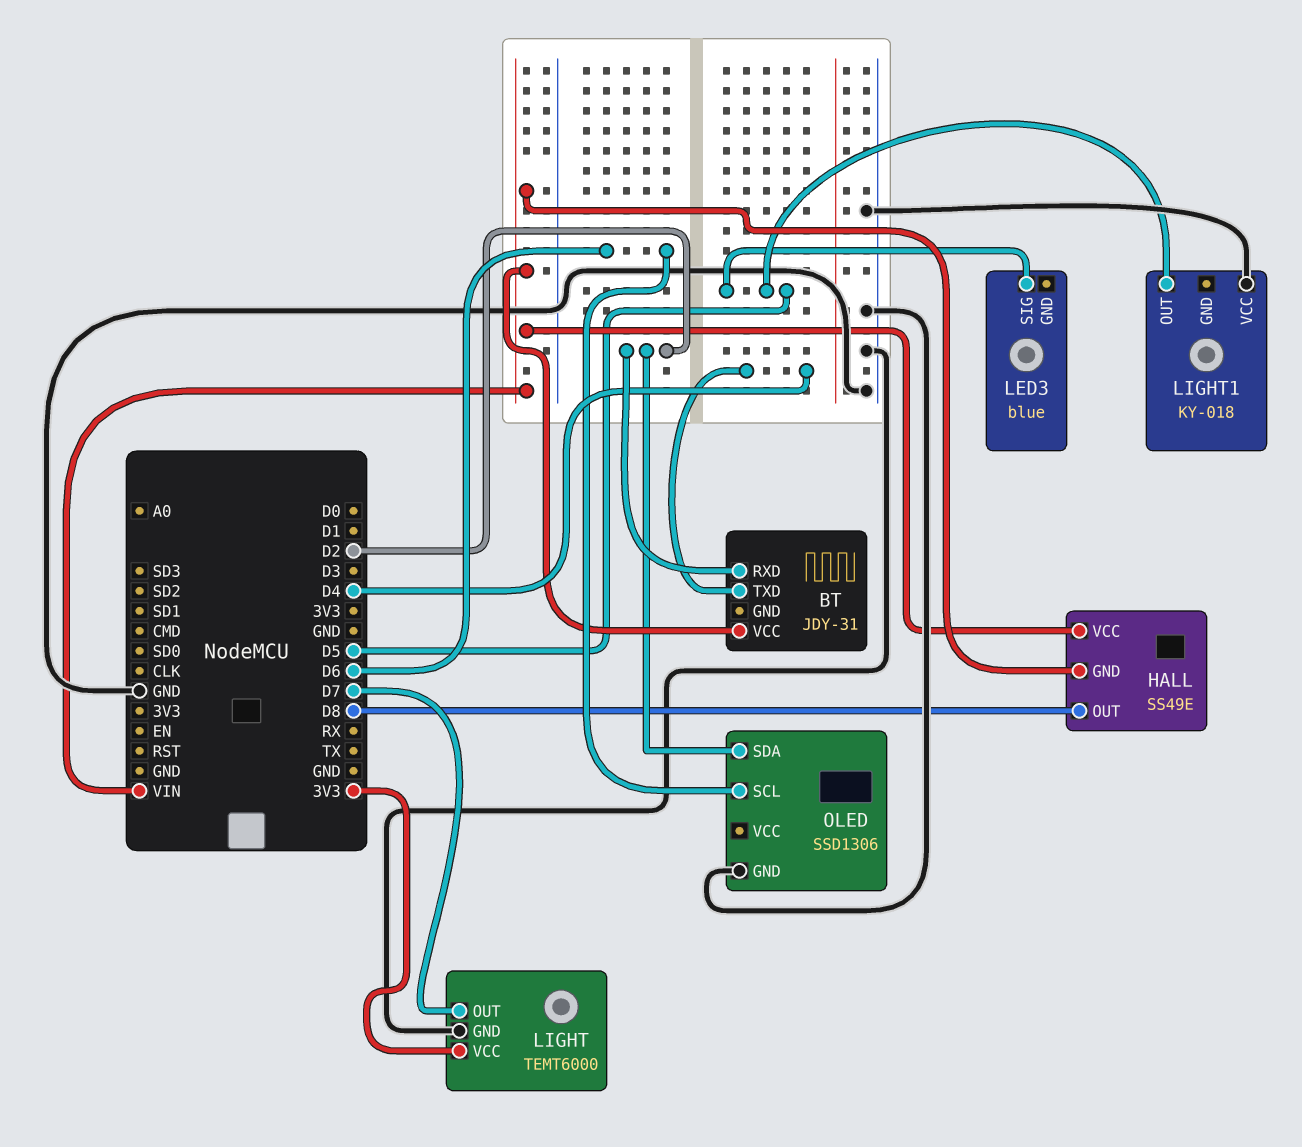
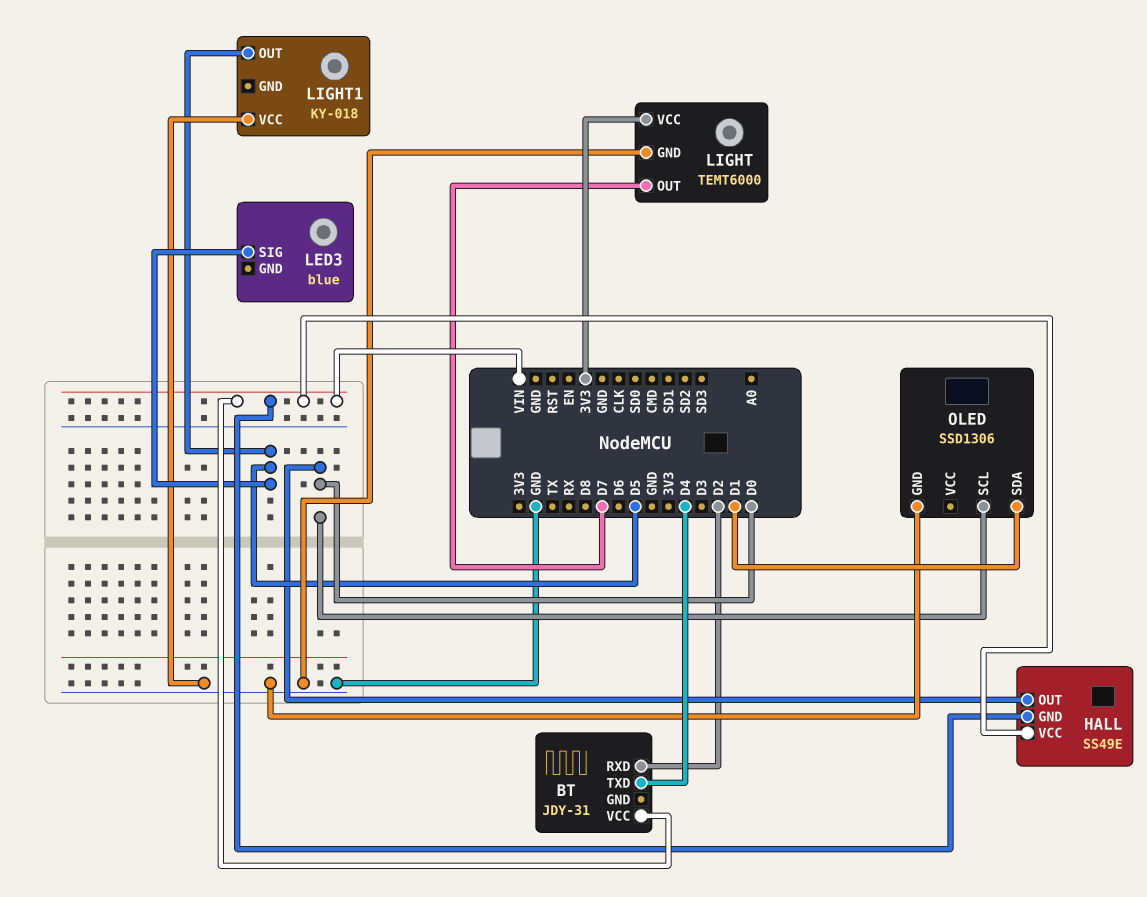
HALL pin OUT: D8 -> D0
OLED pin SCL: D6 -> D0
OLED pin SDA: D2 -> D1

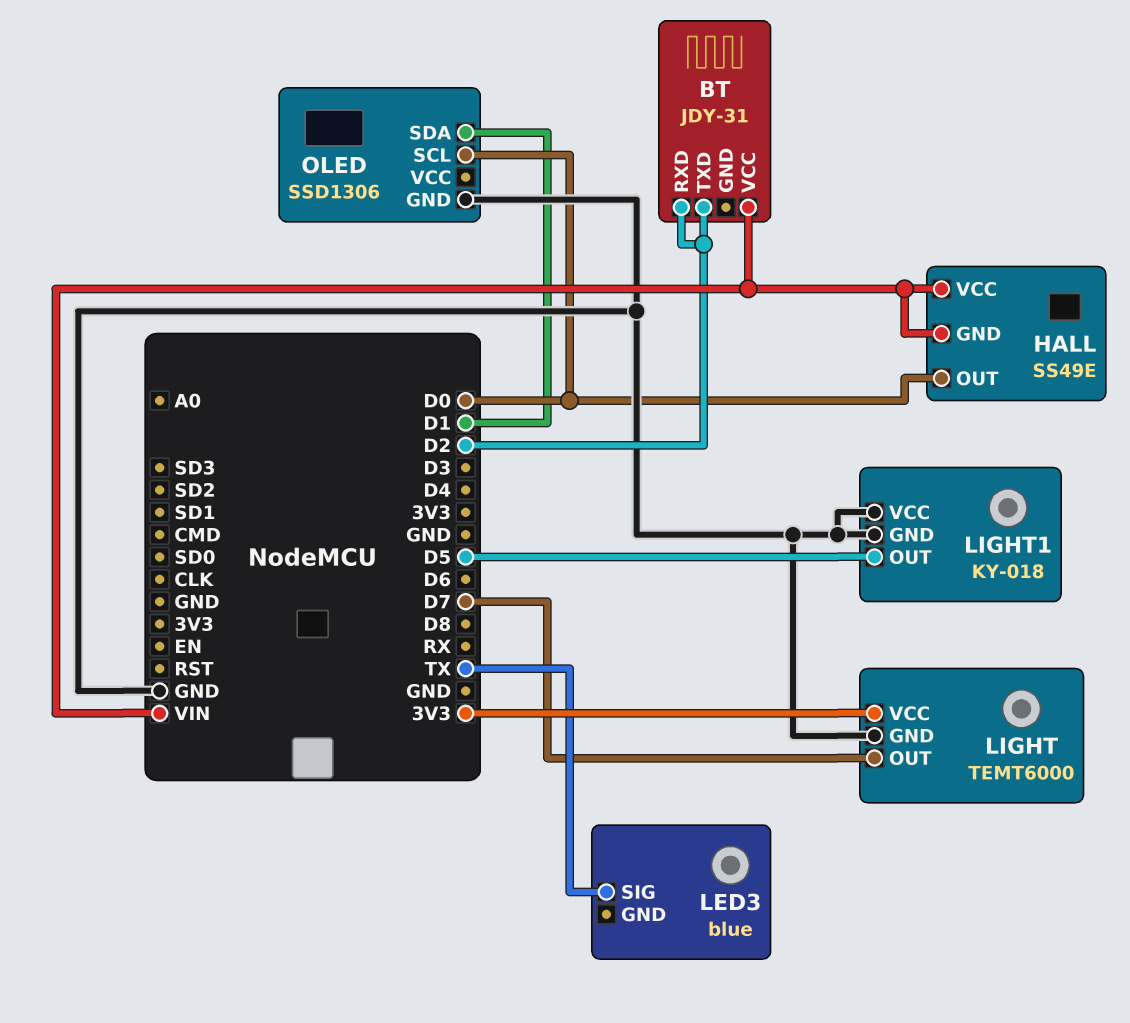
BT pin TXD: D4 -> D2
LED3 pin SIG: D5 -> TX
LIGHT1 pin GND: none -> GND

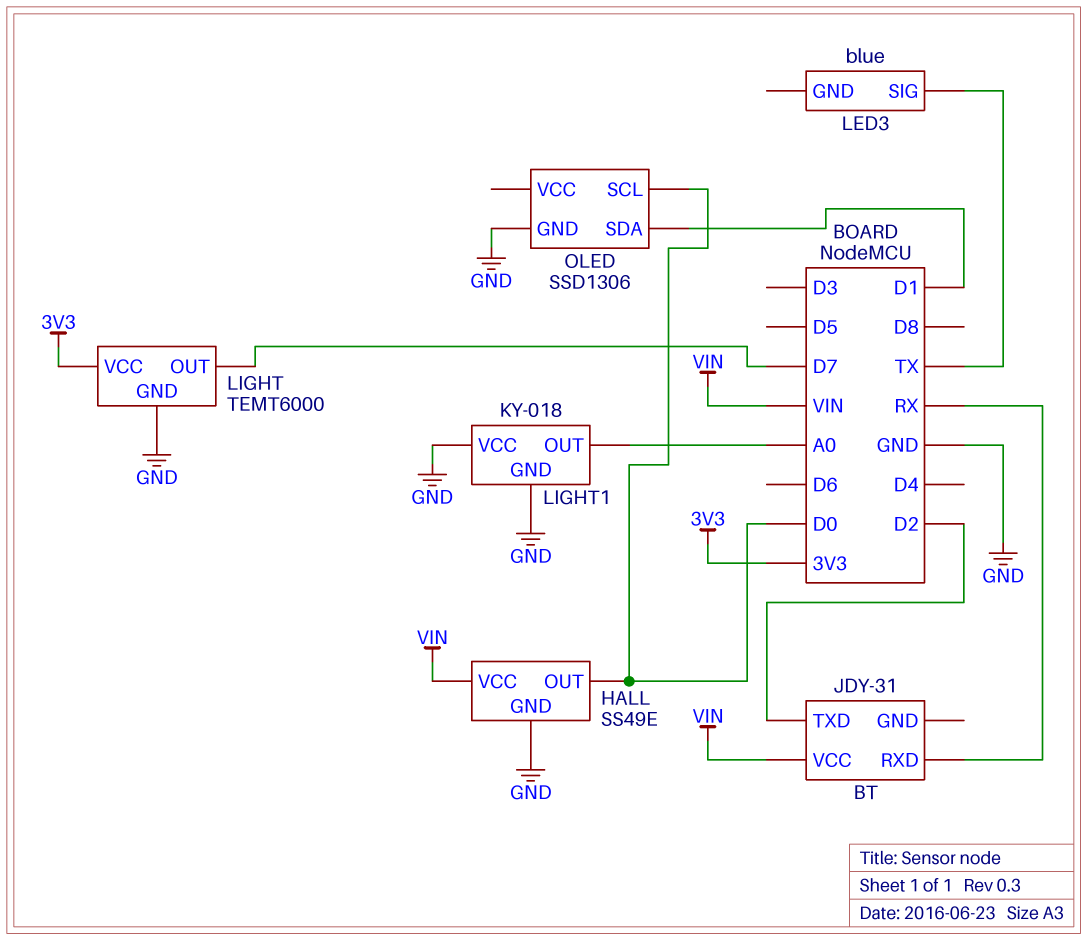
BT pin RXD: D2 -> RX
HALL pin GND: VIN -> GND
LIGHT1 pin OUT: D5 -> A0

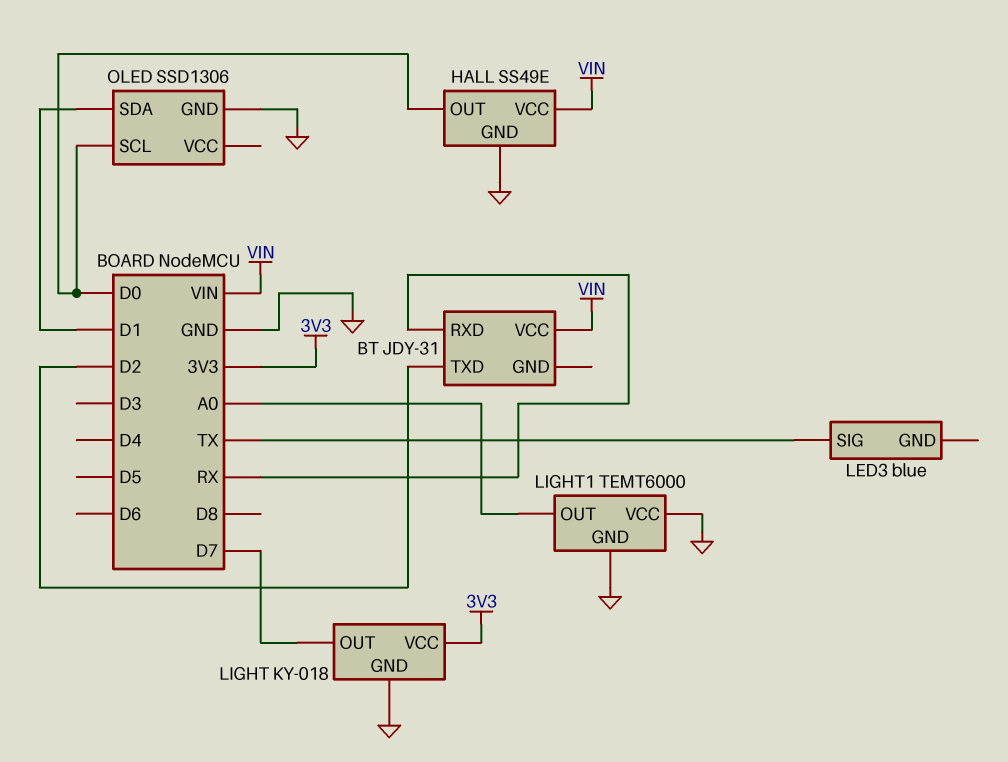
LIGHT: TEMT6000 -> KY-018
LIGHT1: KY-018 -> TEMT6000

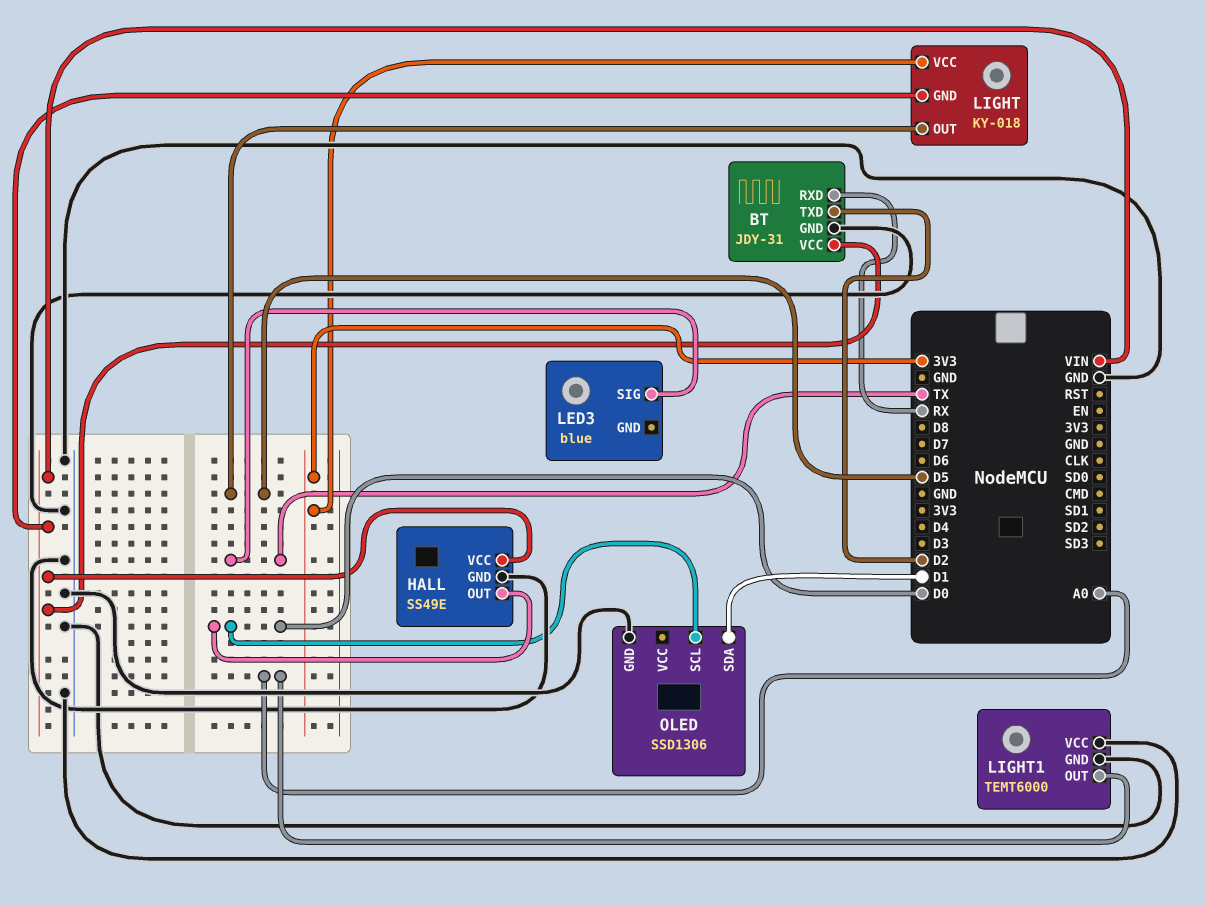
BT pin GND: none -> GND
LIGHT pin GND: GND -> VIN
LIGHT pin OUT: D7 -> D5

